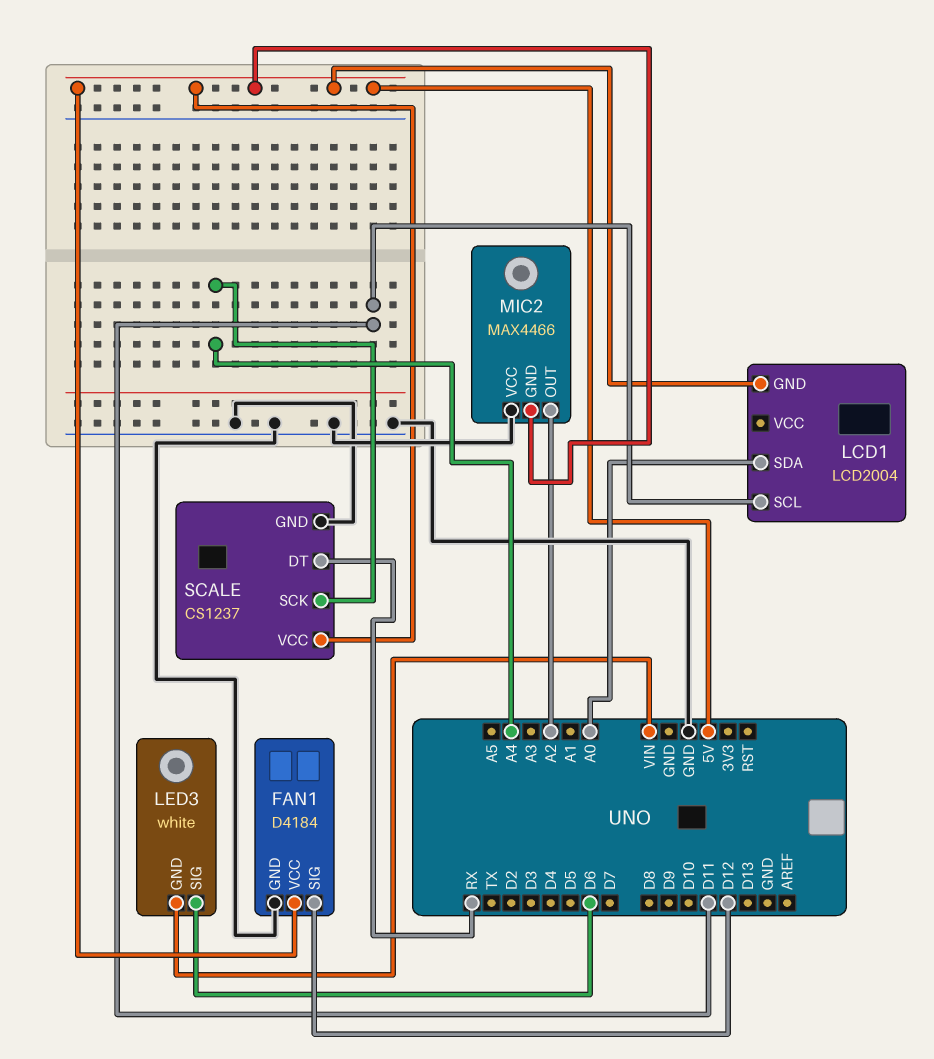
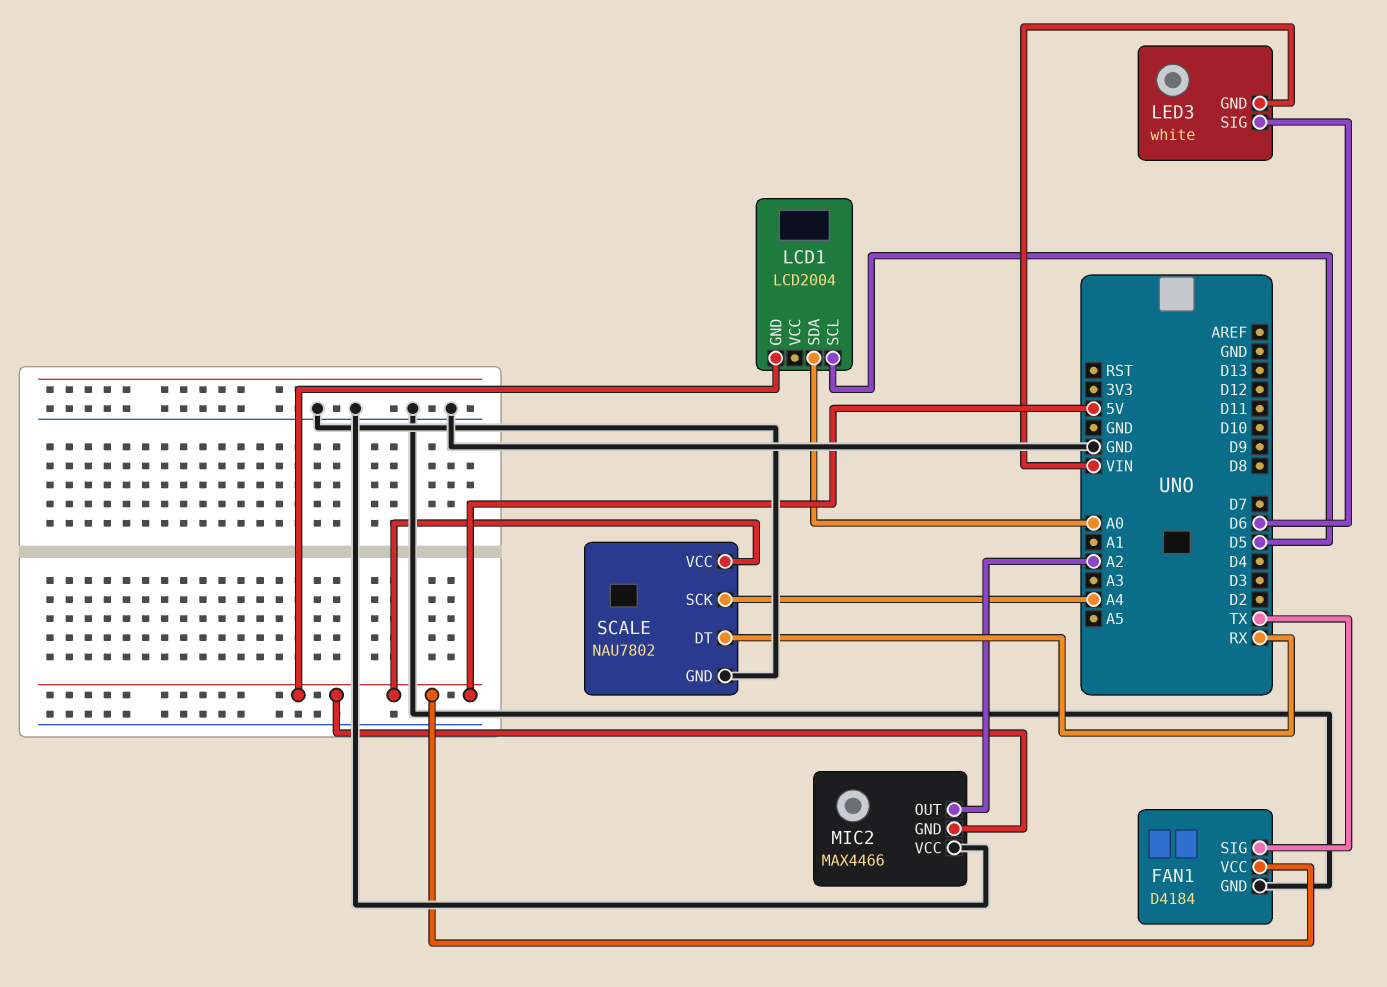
FAN1 pin SIG: D12 -> TX
LCD1 pin SCL: D11 -> D5
SCALE: CS1237 -> NAU7802

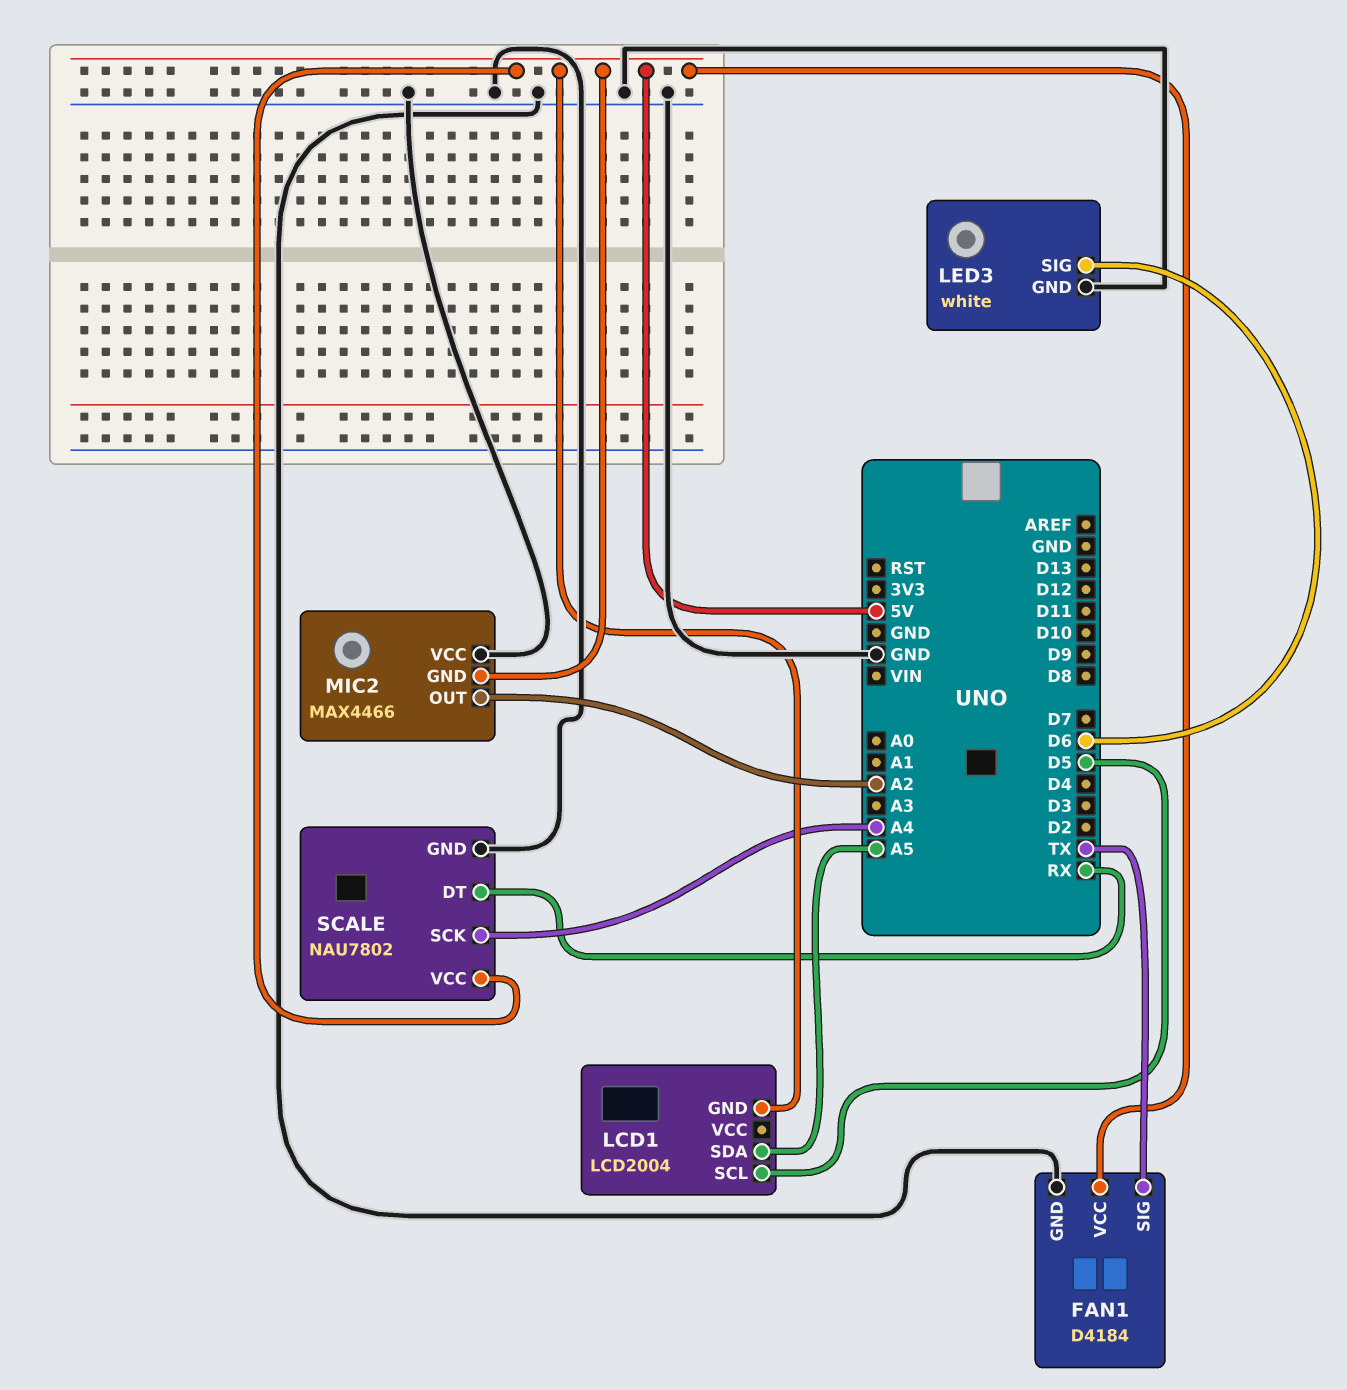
LCD1 pin SDA: A0 -> A5
LED3 pin GND: VIN -> GND

